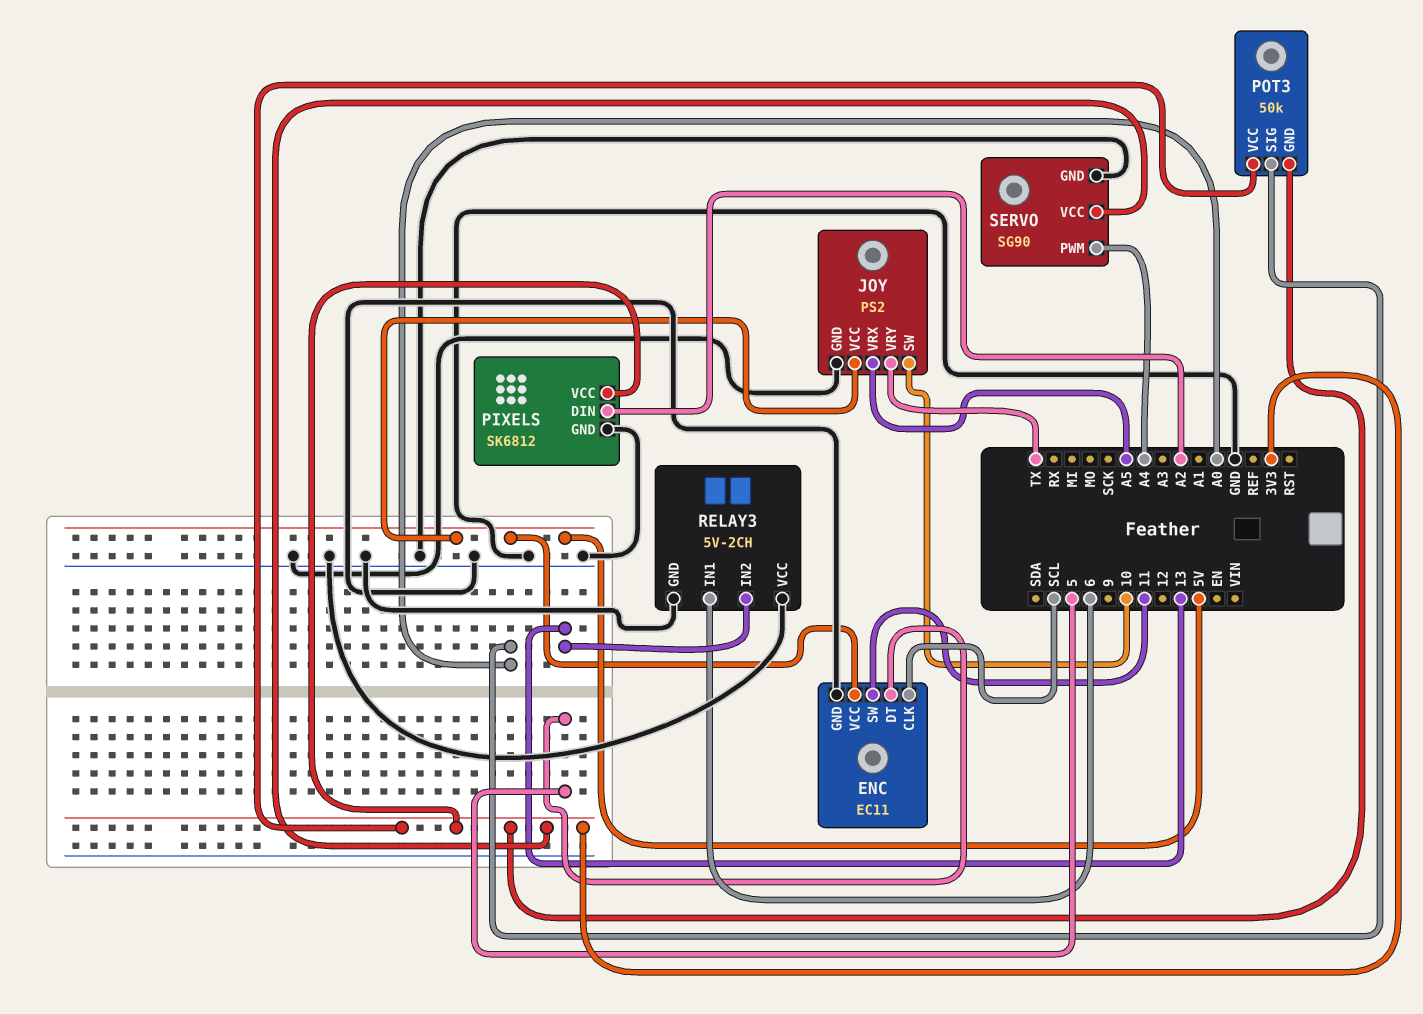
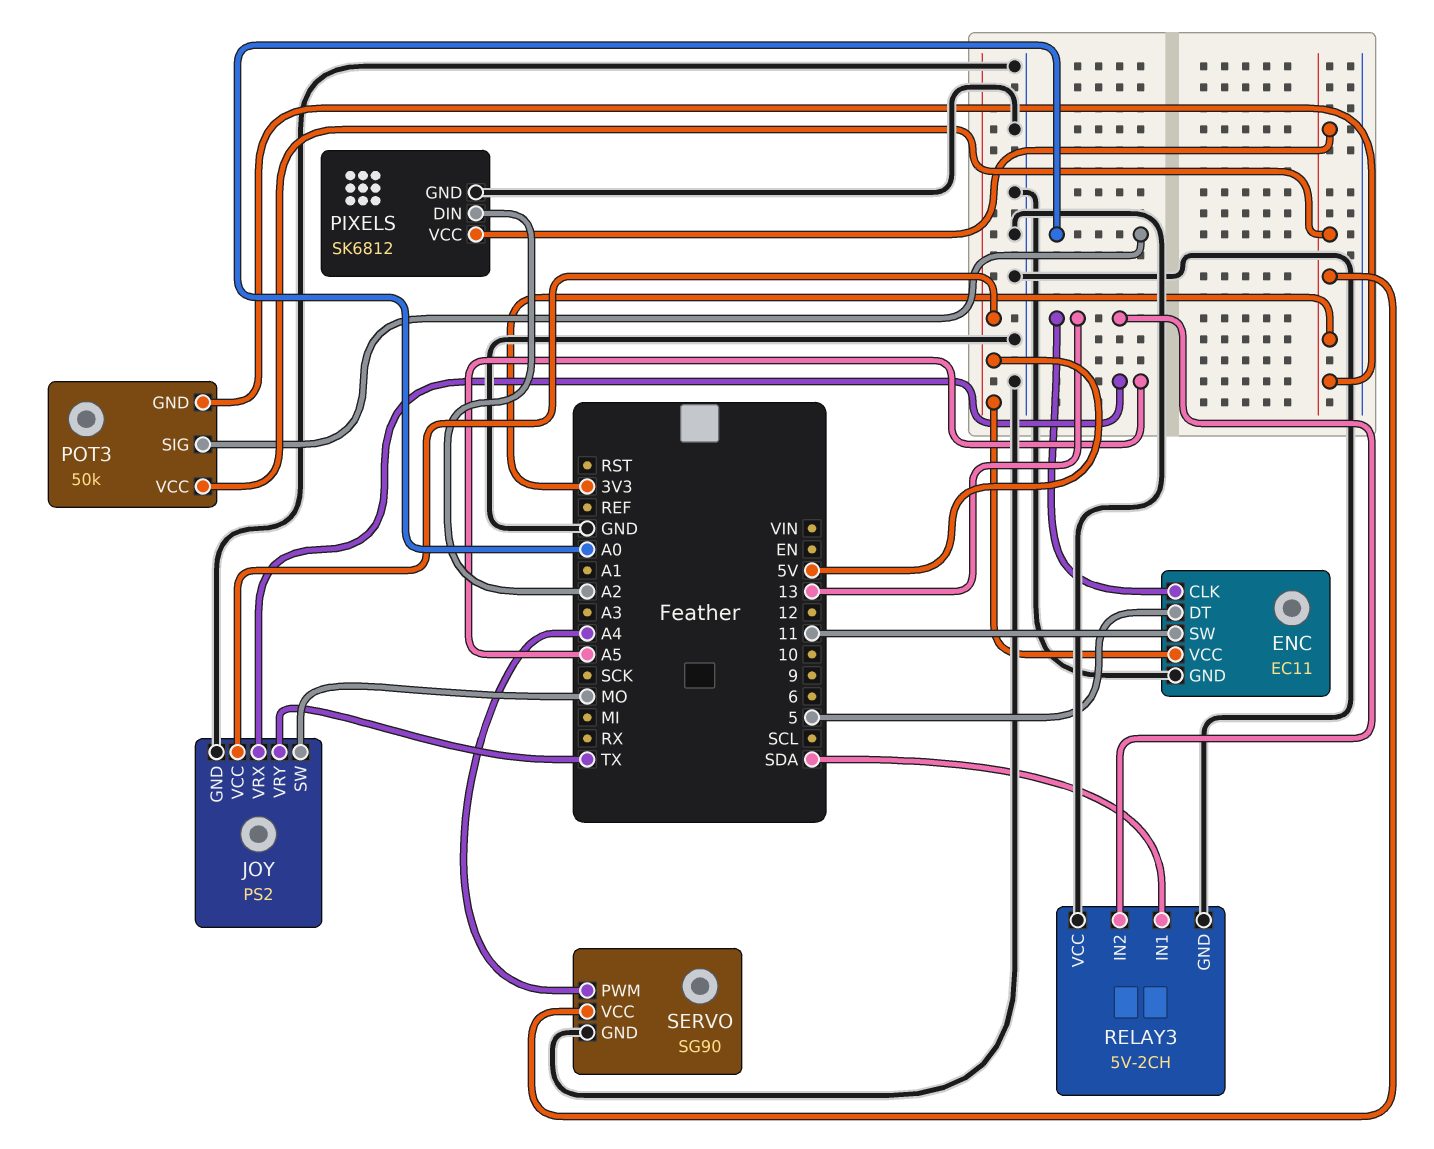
ENC pin CLK: SCL -> 13
JOY pin SW: 10 -> MO
RELAY3 pin IN1: 6 -> SDA

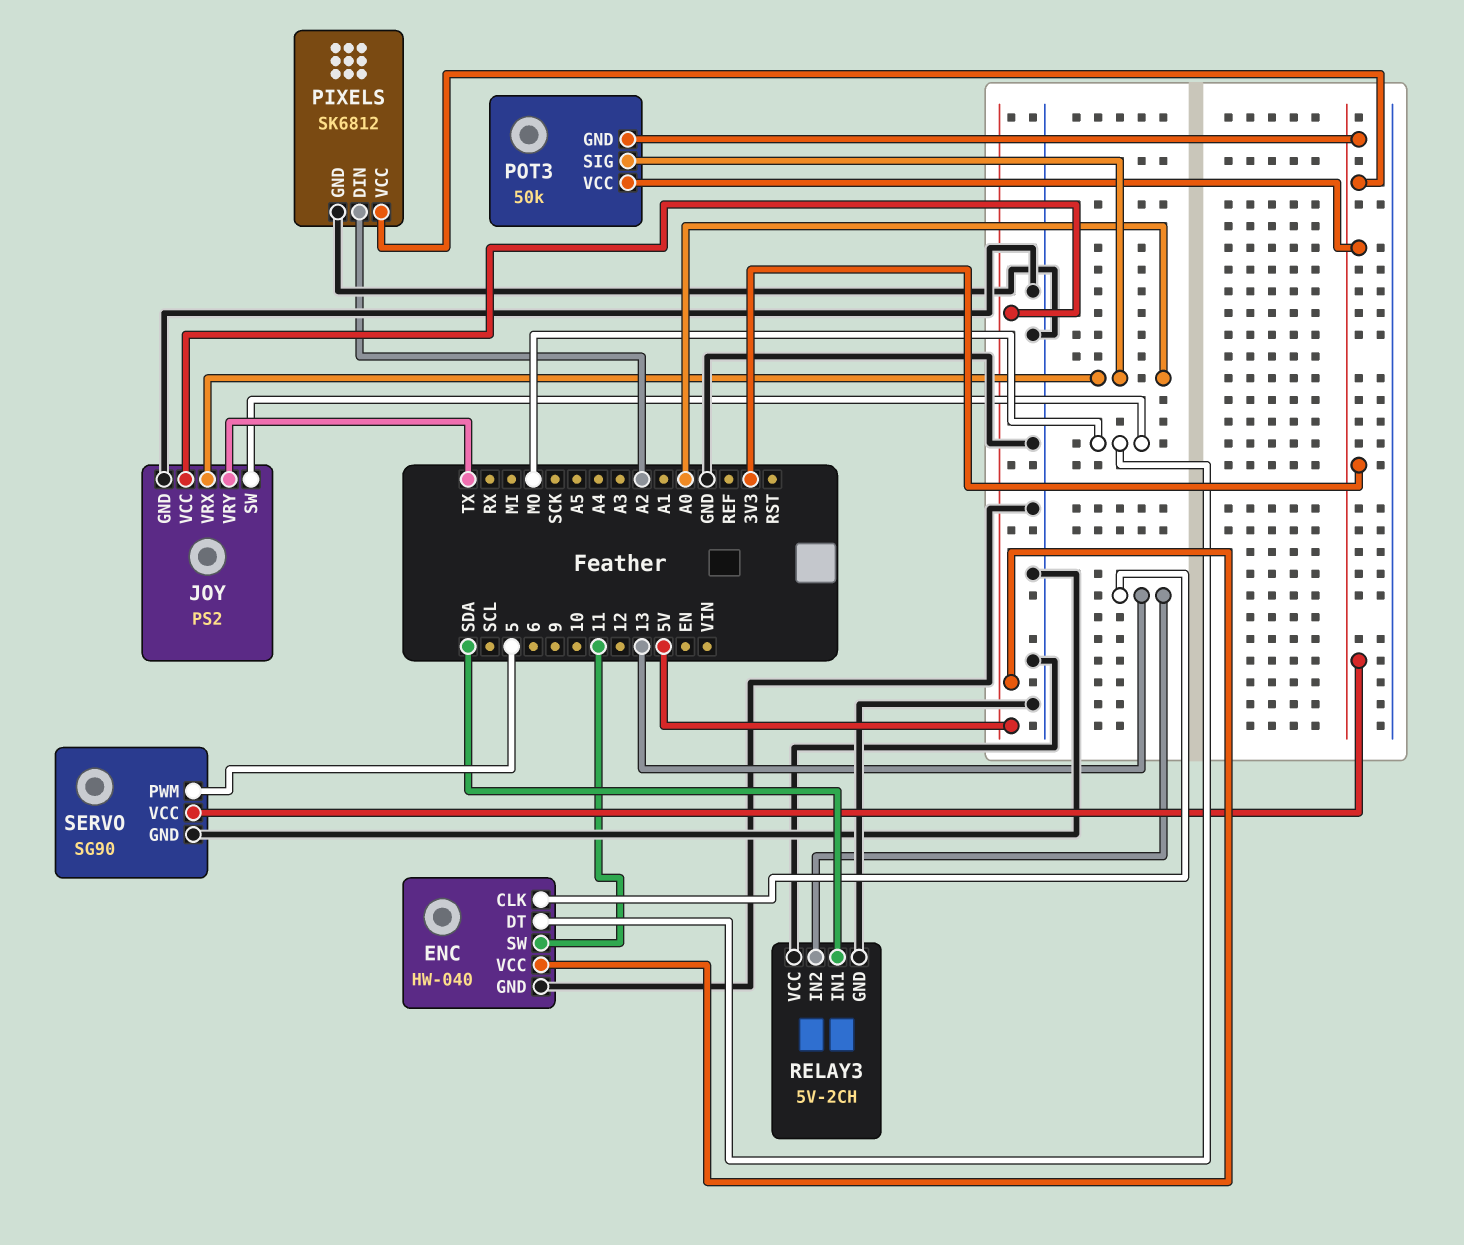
ENC: EC11 -> HW-040
ENC pin DT: 5 -> MO
JOY pin VRX: A5 -> A0
SERVO pin PWM: A4 -> 5

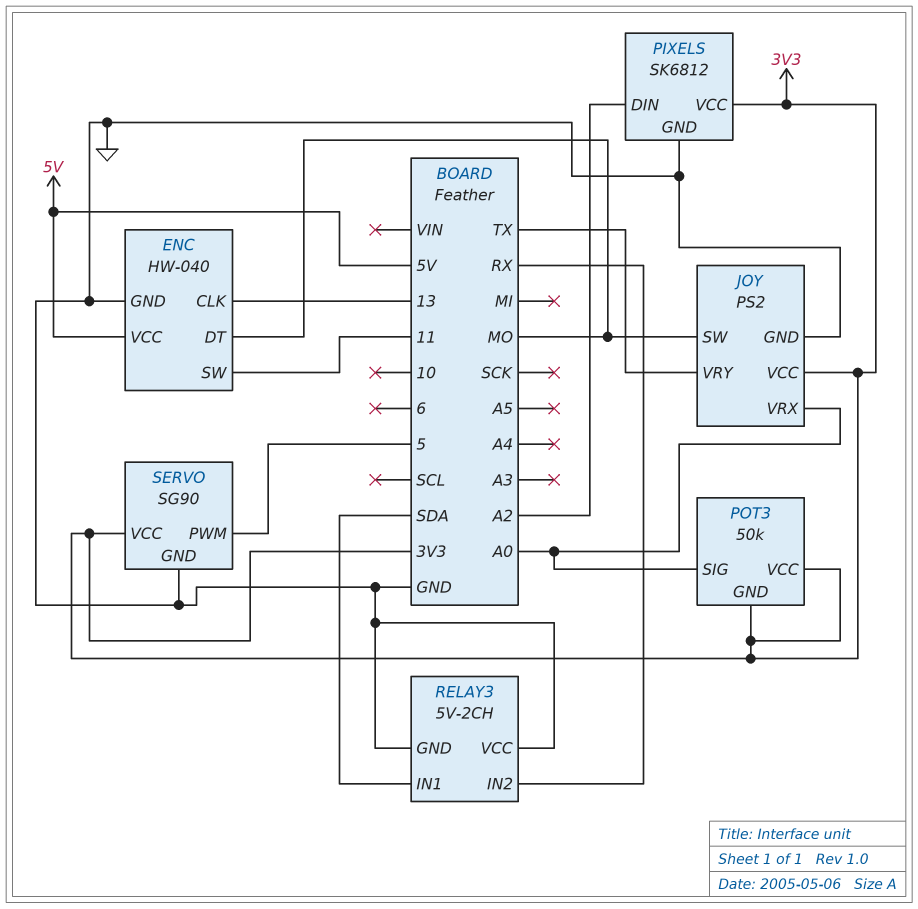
JOY pin VCC: 5V -> 3V3
RELAY3 pin IN2: 13 -> RX

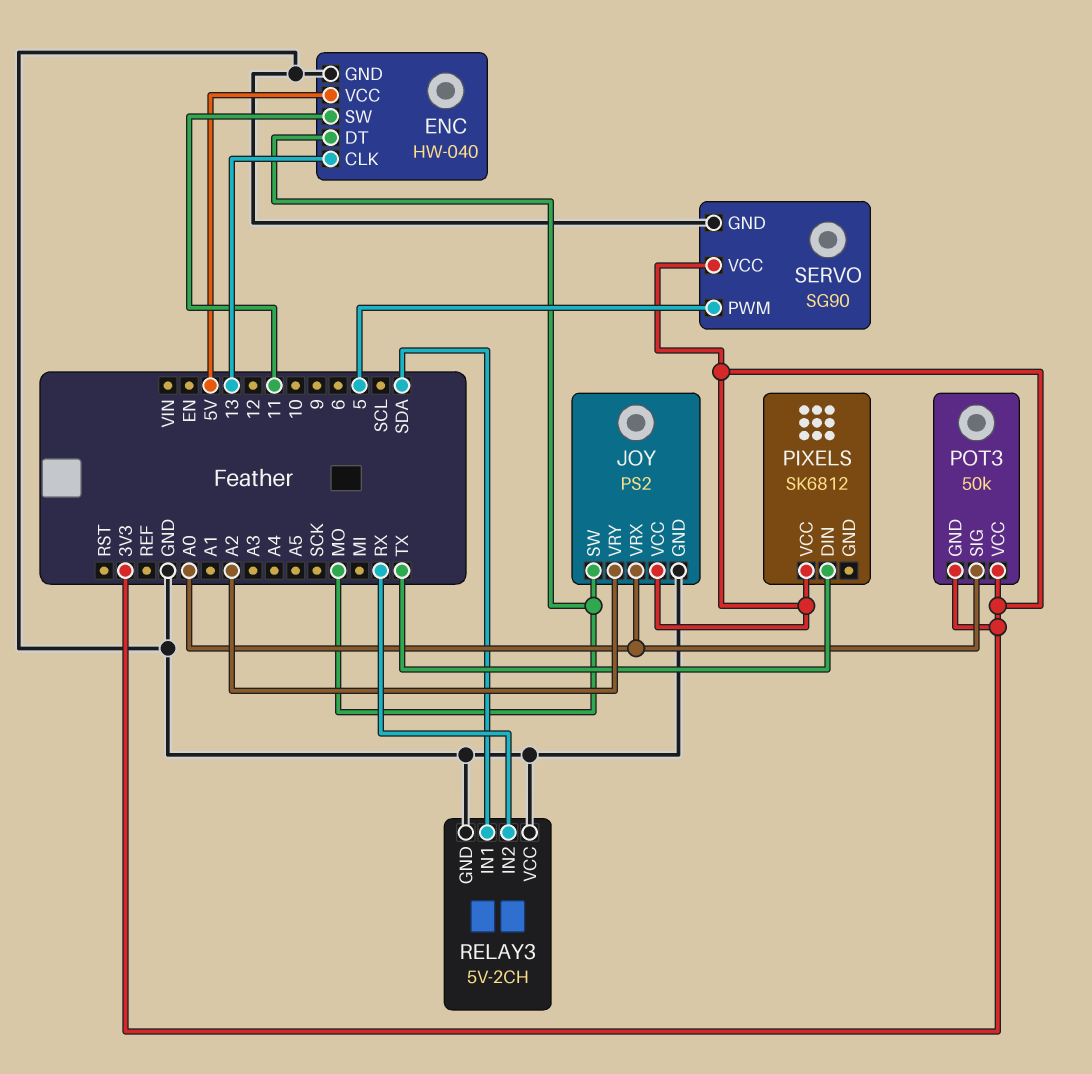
JOY pin VRY: TX -> A2
PIXELS pin DIN: A2 -> TX
PIXELS pin GND: GND -> none

